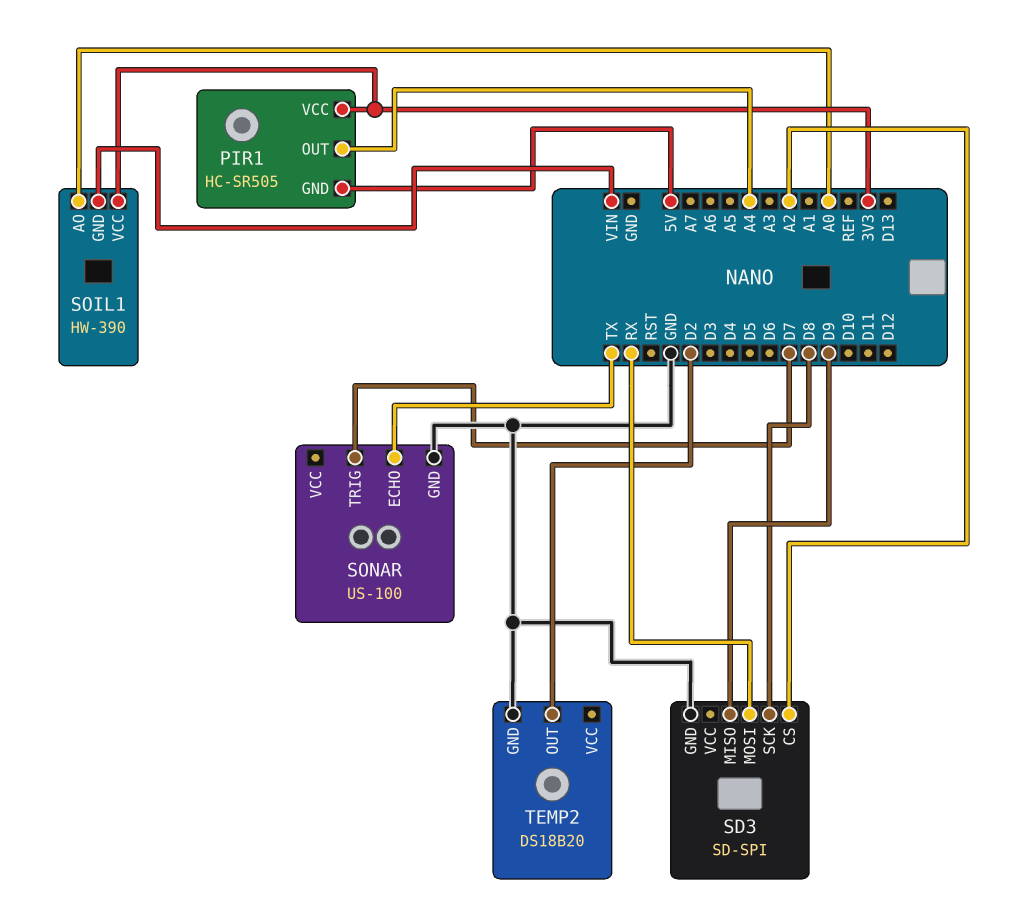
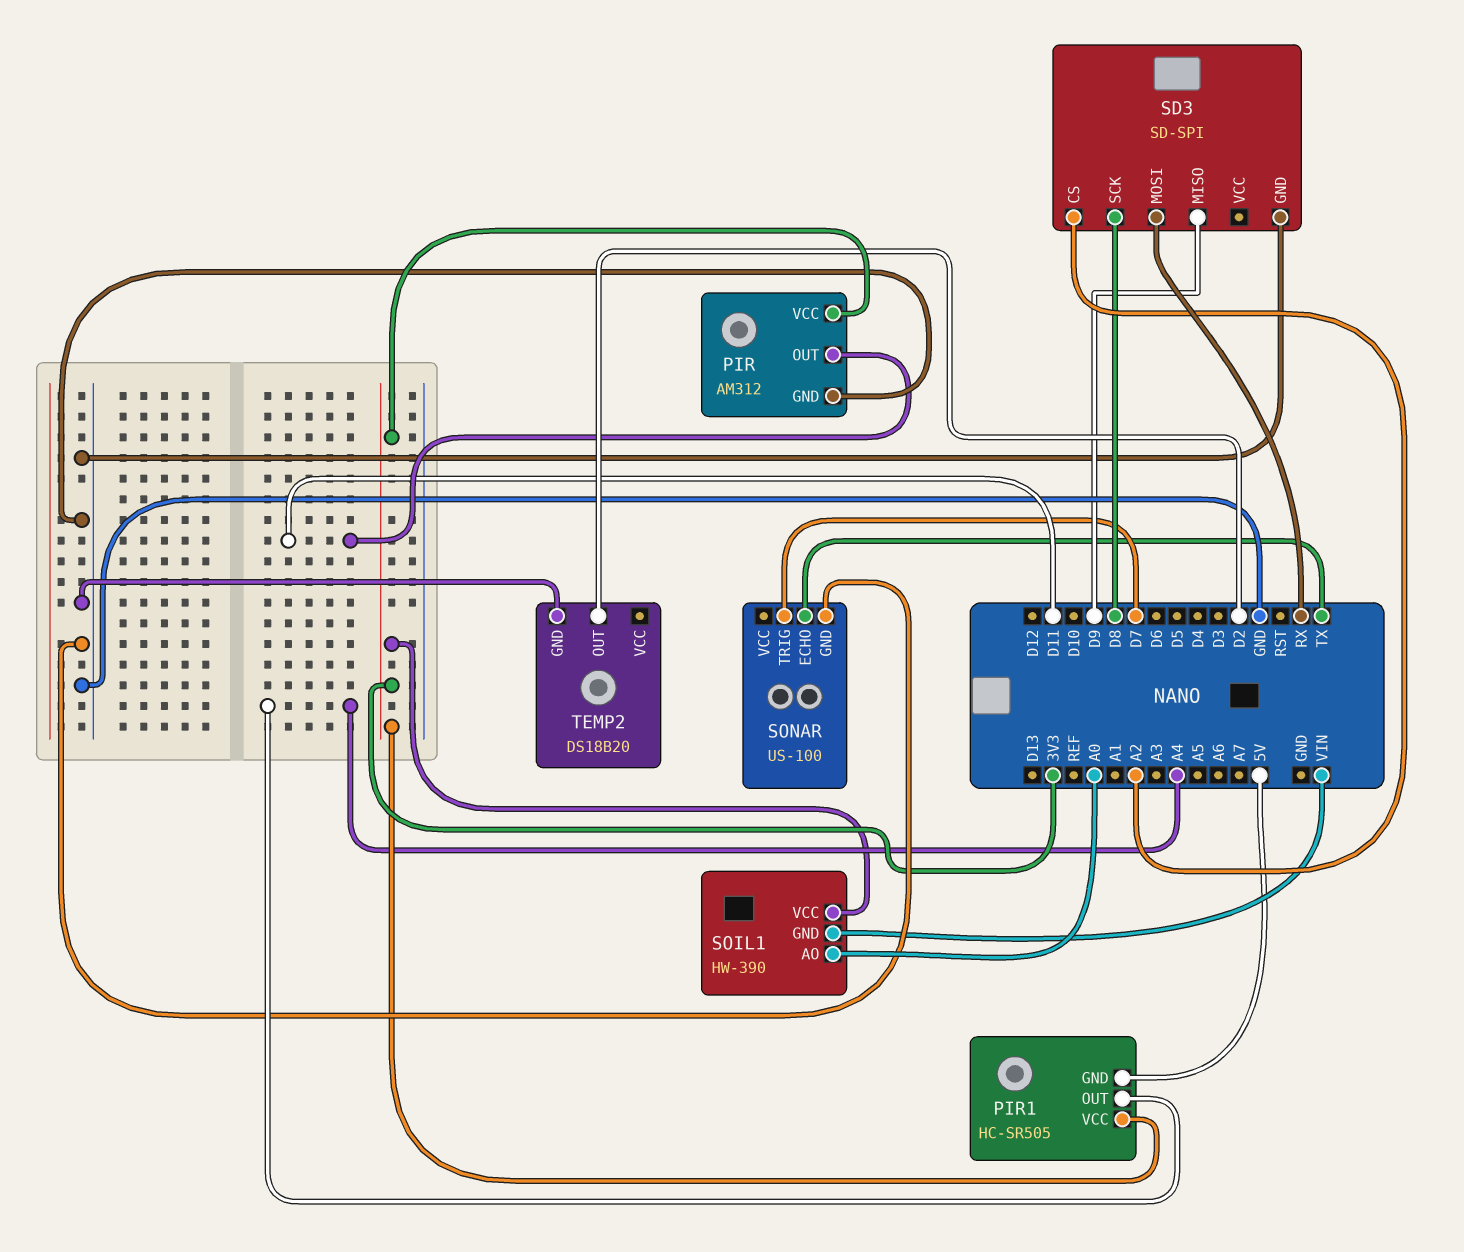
PIR: none -> AM312
PIR pin GND: none -> GND
PIR pin OUT: none -> D11
PIR pin VCC: none -> 3V3

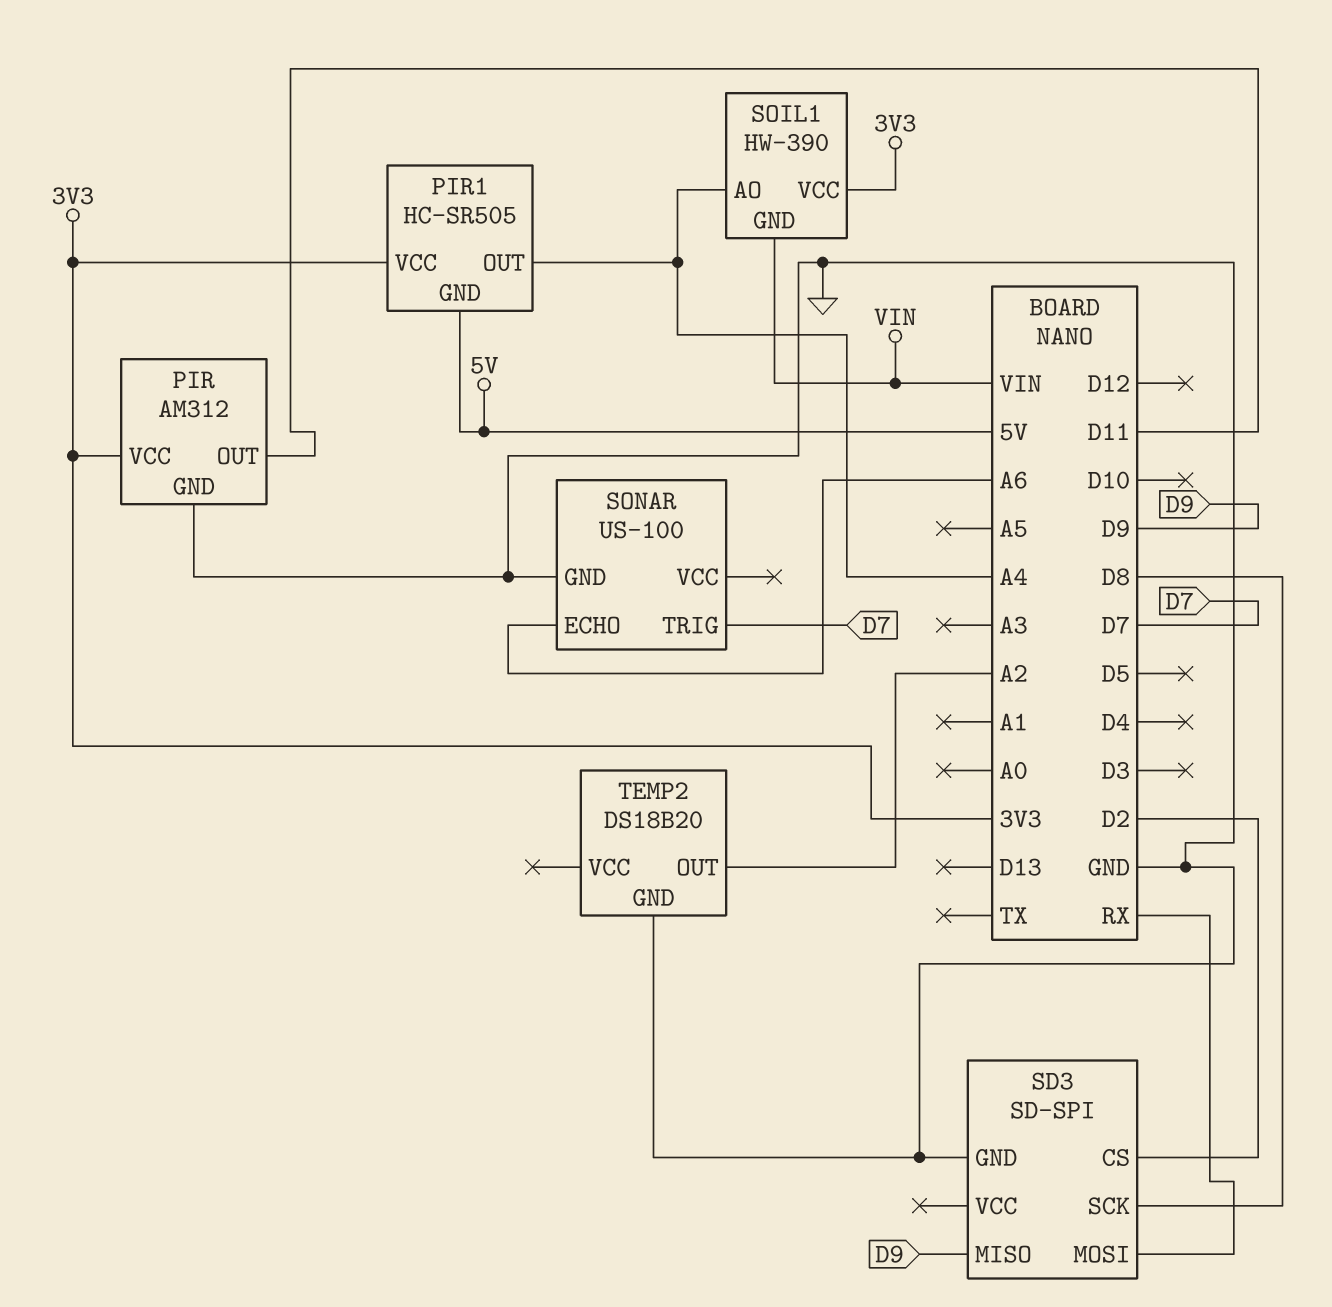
SD3 pin CS: A2 -> D2
SOIL1 pin AO: A0 -> A4
SONAR pin ECHO: TX -> A6
TEMP2 pin OUT: D2 -> A2

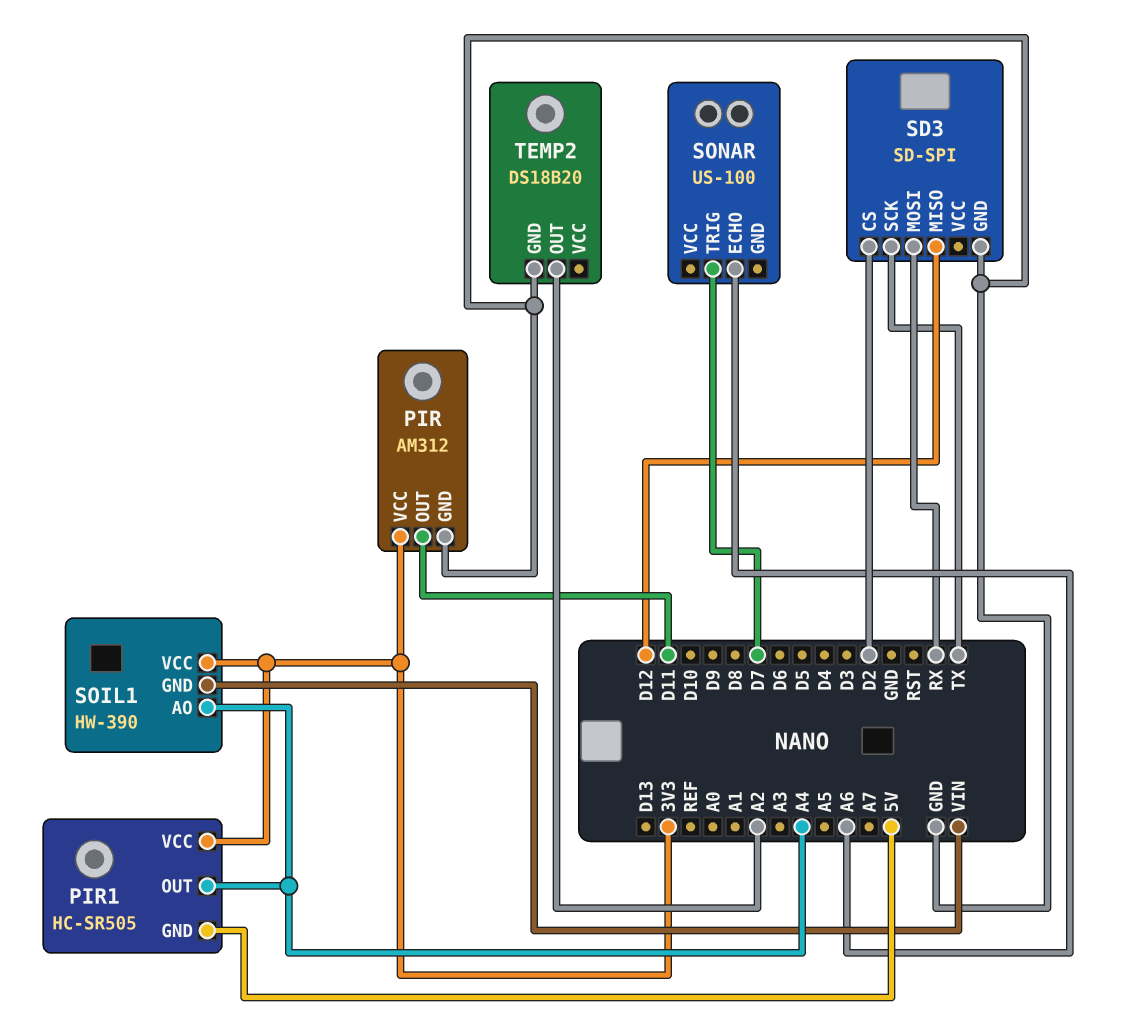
SD3 pin MISO: D9 -> D12
SD3 pin SCK: D8 -> TX
SONAR pin GND: GND -> none

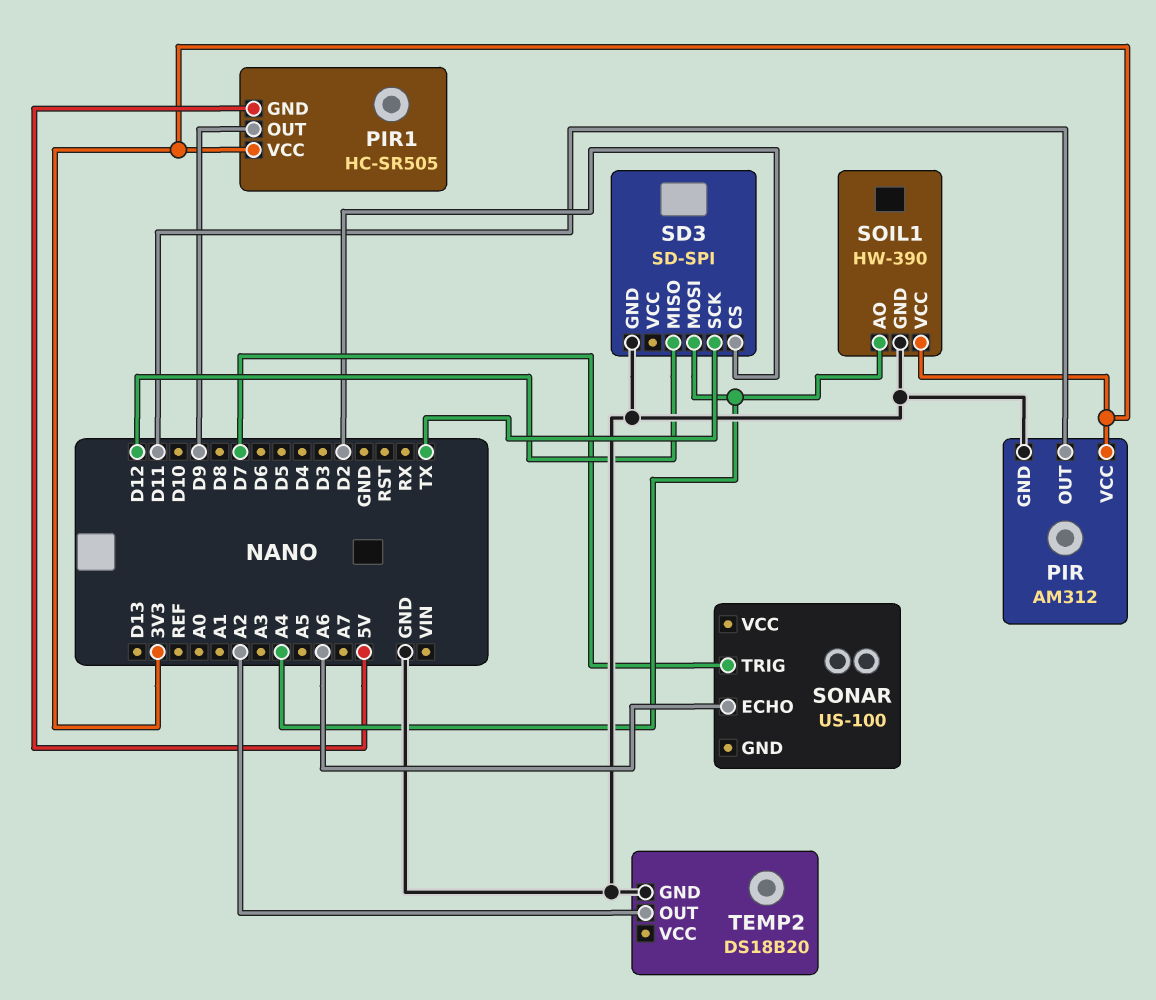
PIR1 pin OUT: A4 -> D9
SD3 pin MOSI: RX -> A4
SOIL1 pin GND: VIN -> GND

